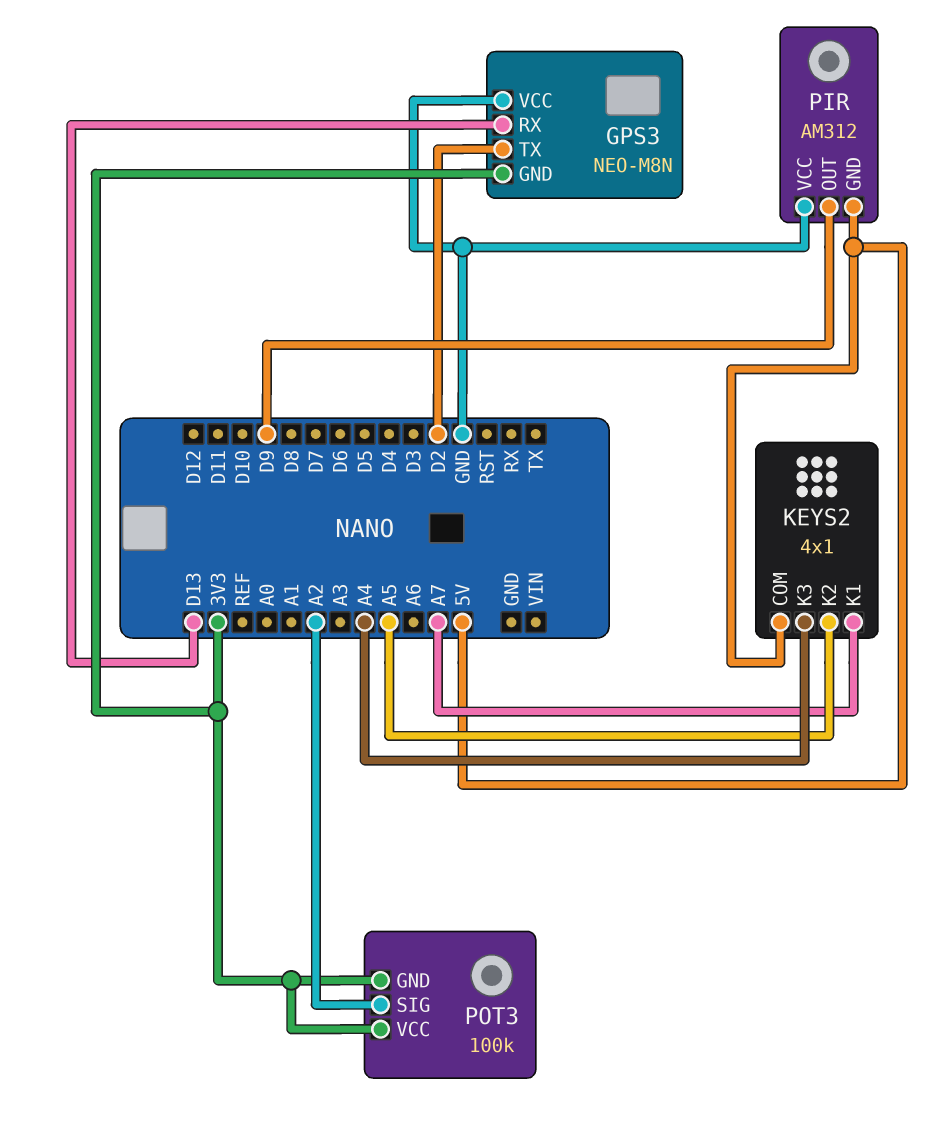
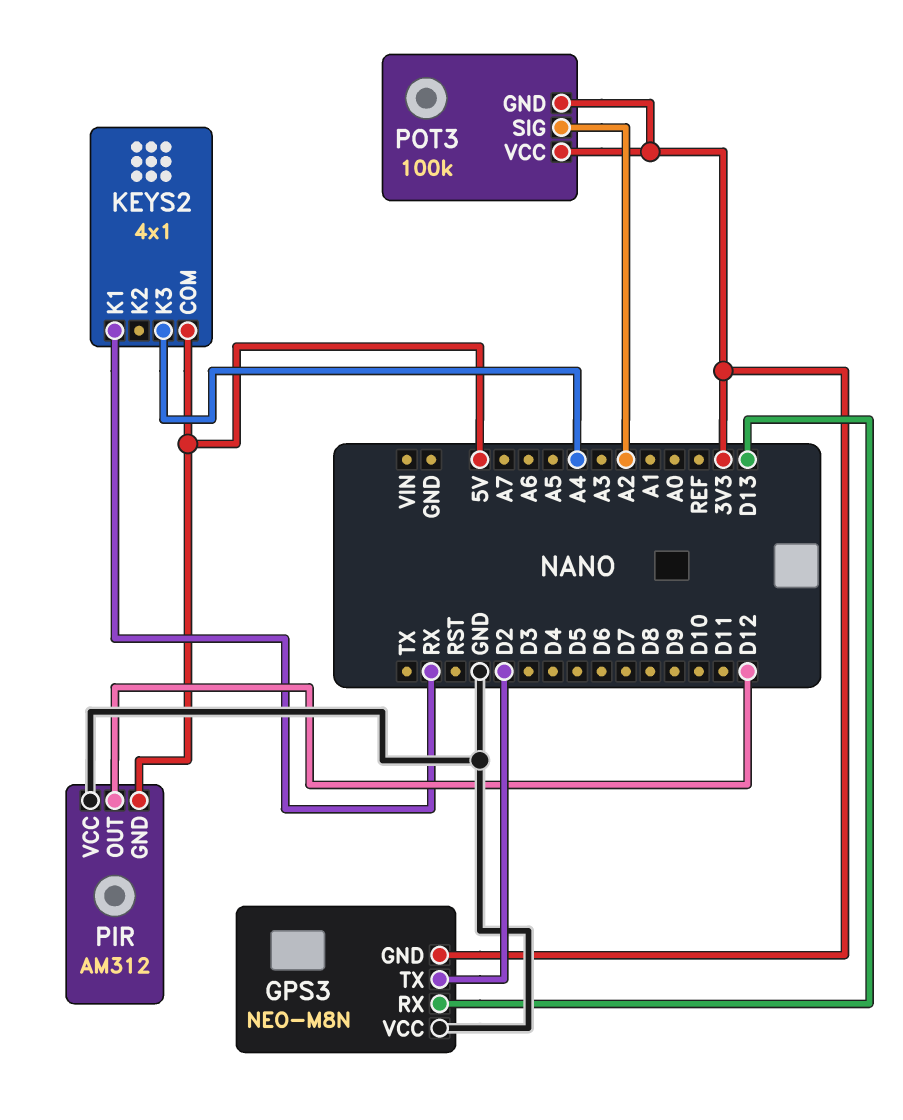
KEYS2 pin K1: A7 -> RX
KEYS2 pin K2: A5 -> none
PIR pin OUT: D9 -> D12

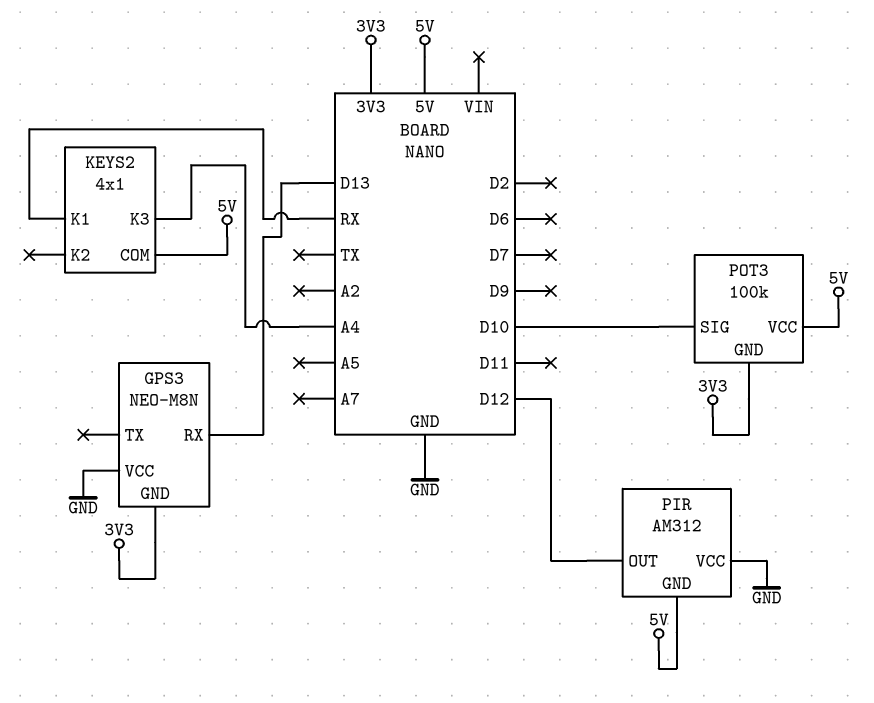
GPS3 pin TX: D2 -> none
POT3 pin SIG: A2 -> D10
POT3 pin VCC: 3V3 -> 5V

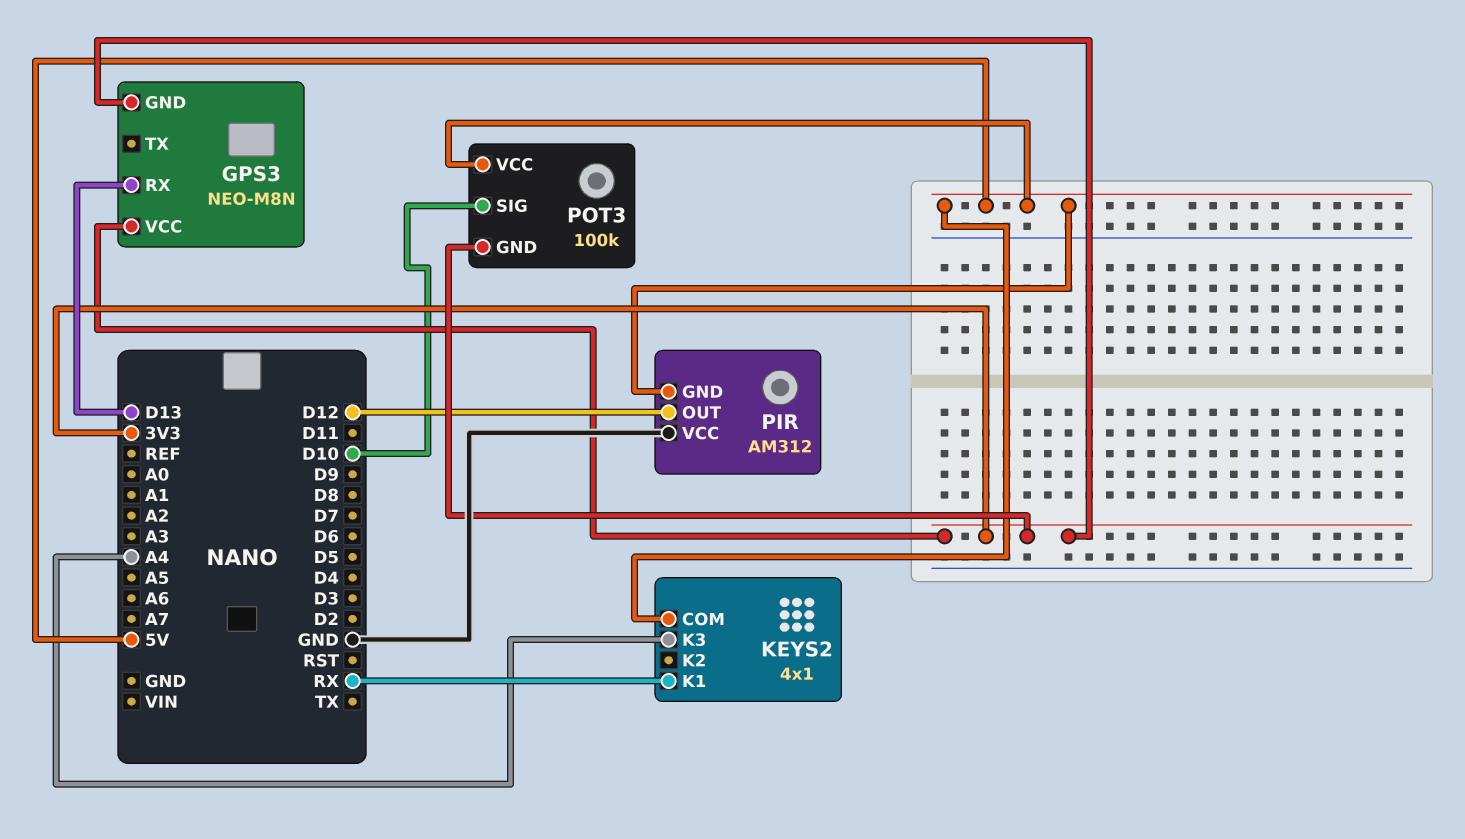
GPS3 pin VCC: GND -> 3V3

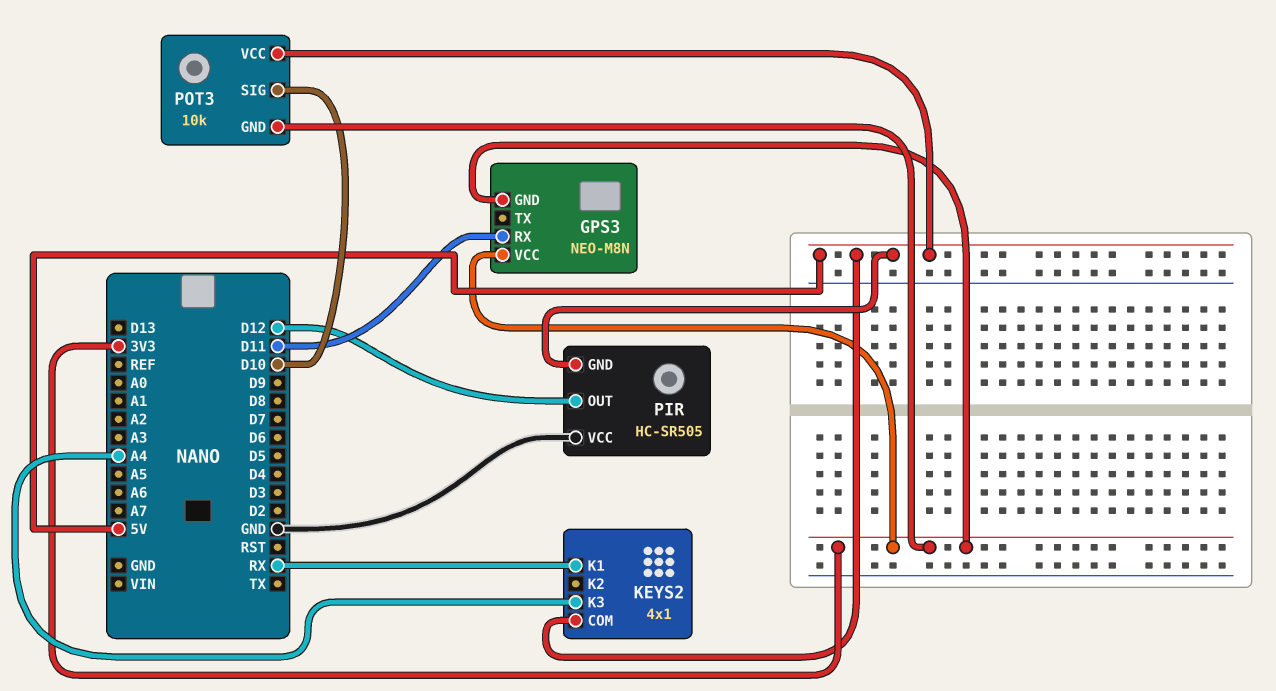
GPS3 pin RX: D13 -> D11
PIR: AM312 -> HC-SR505
POT3: 100k -> 10k

